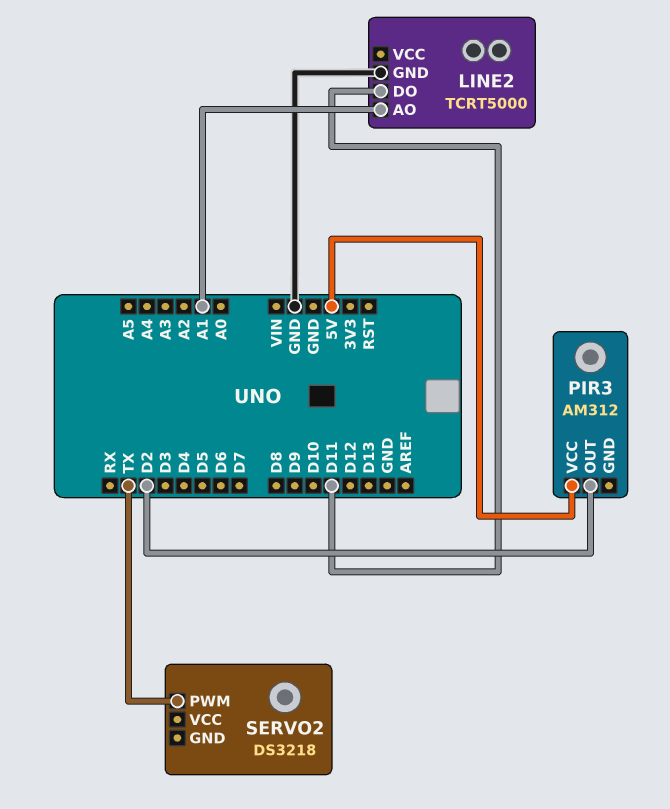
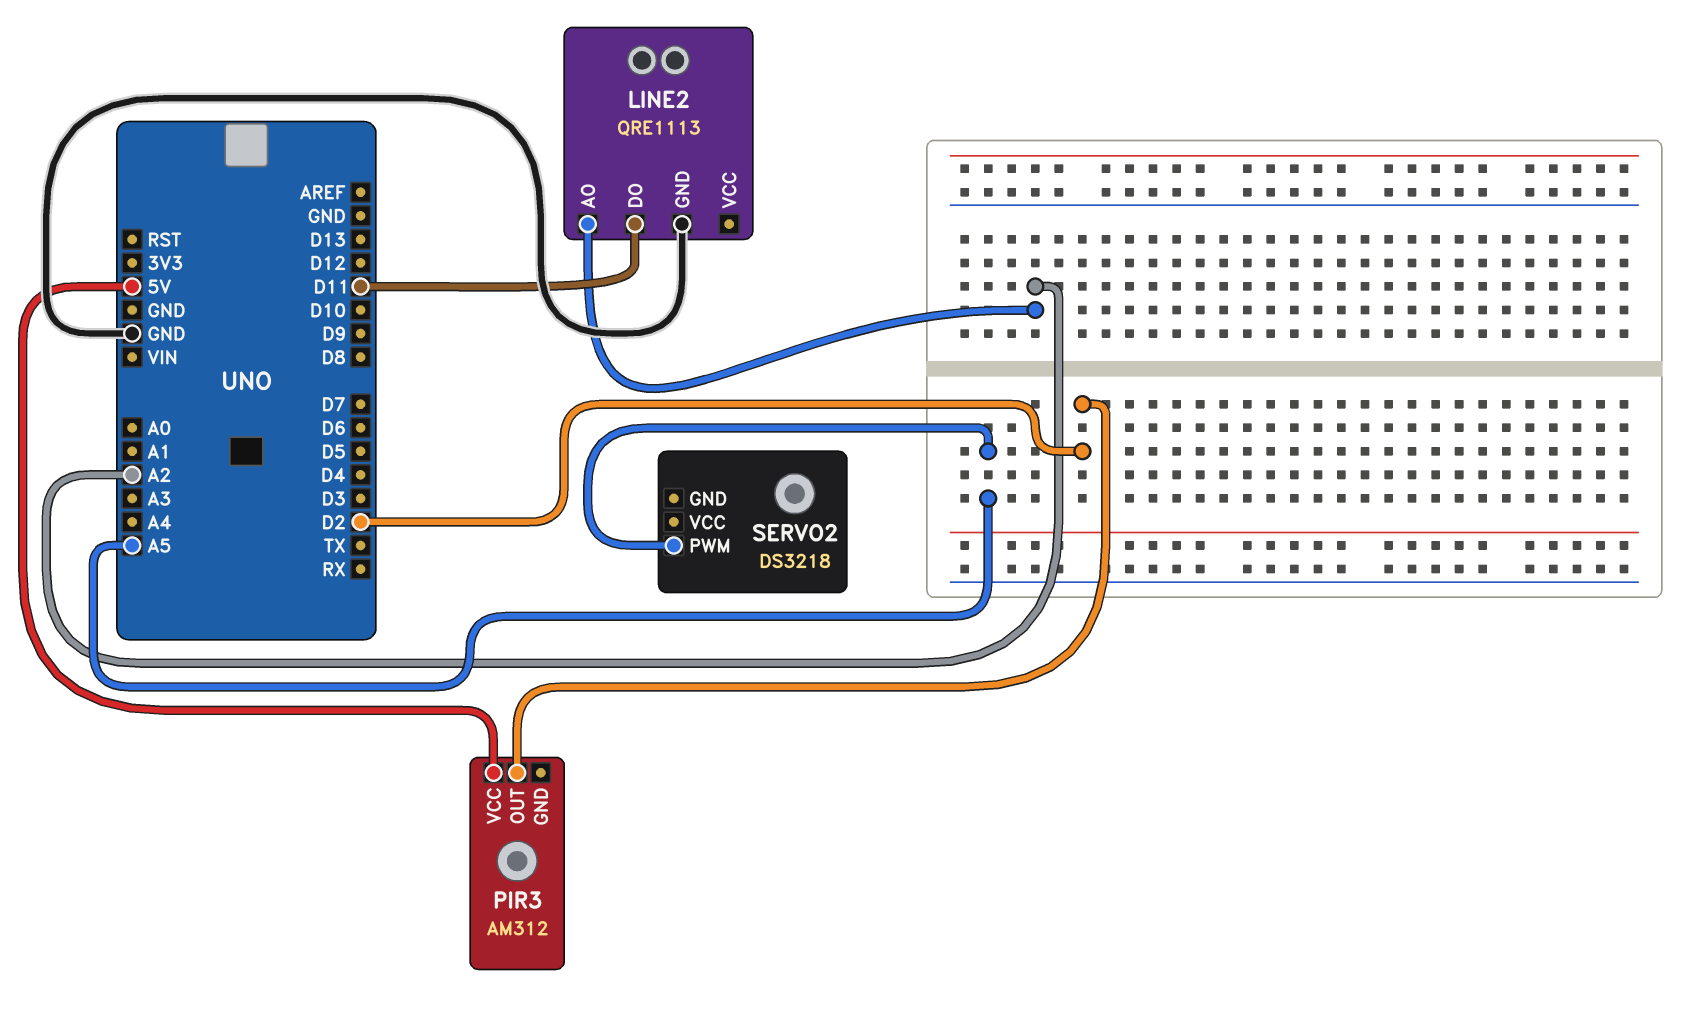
LINE2: TCRT5000 -> QRE1113
LINE2 pin AO: A1 -> A2
SERVO2 pin PWM: TX -> A5

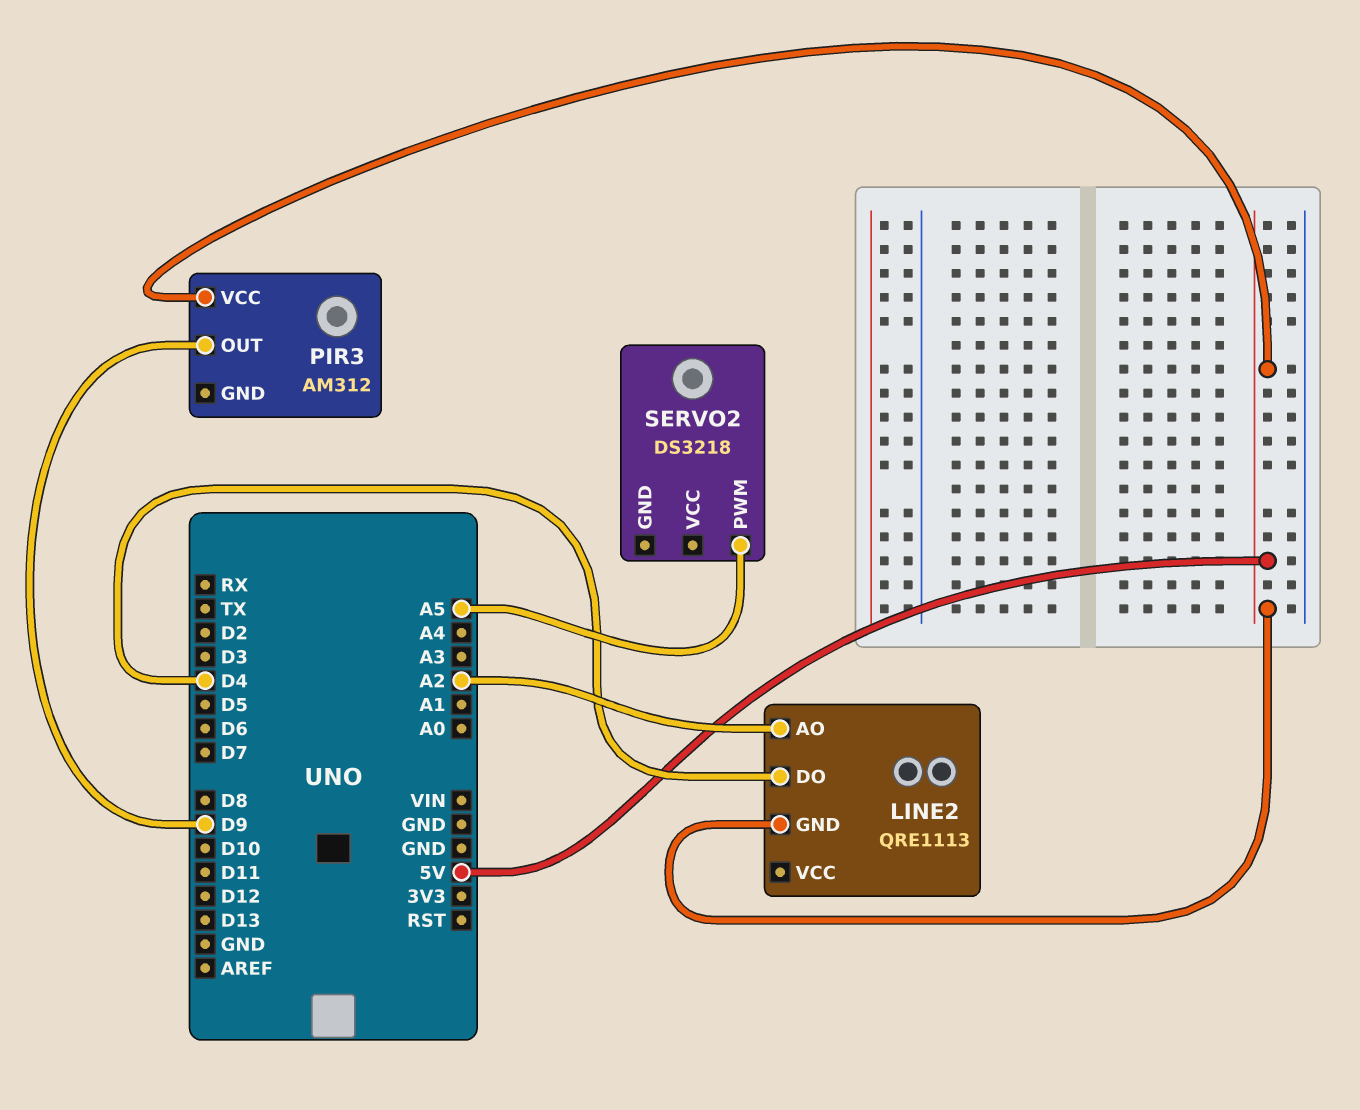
LINE2 pin DO: D11 -> D4
LINE2 pin GND: GND -> 5V
PIR3 pin OUT: D2 -> D9

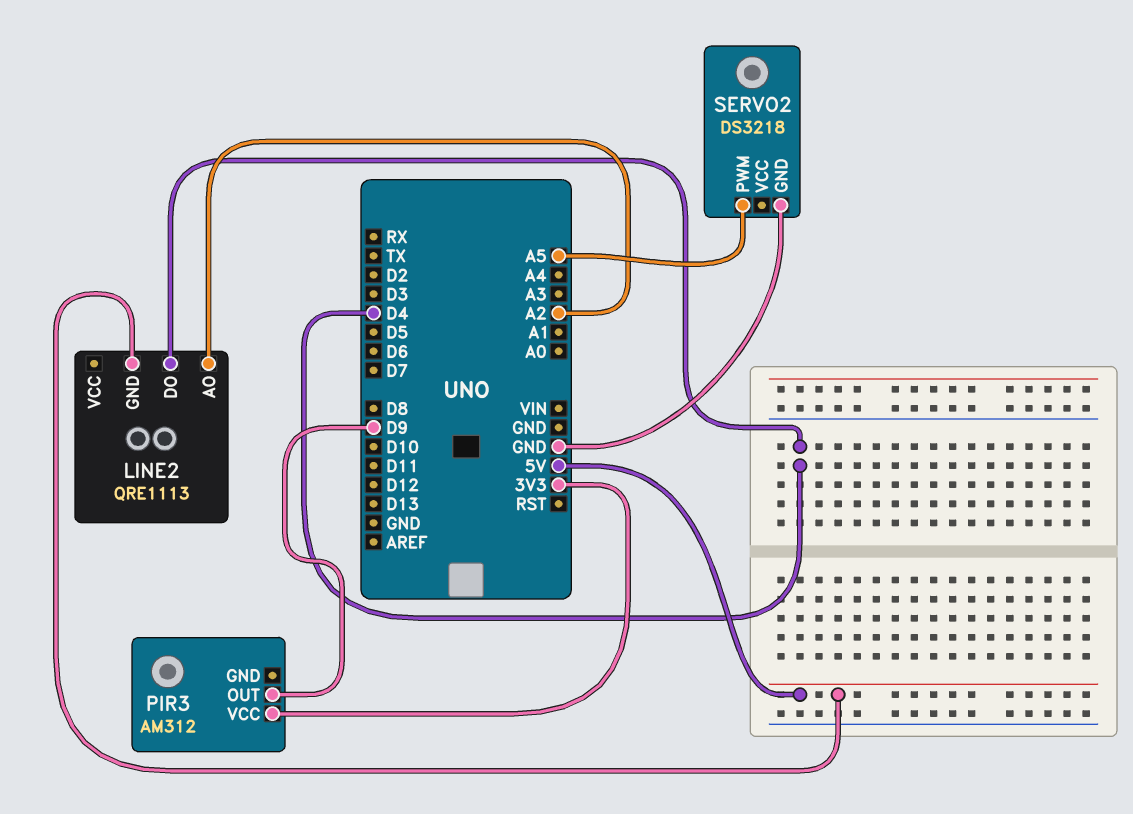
PIR3 pin VCC: 5V -> 3V3
SERVO2 pin GND: none -> GND

